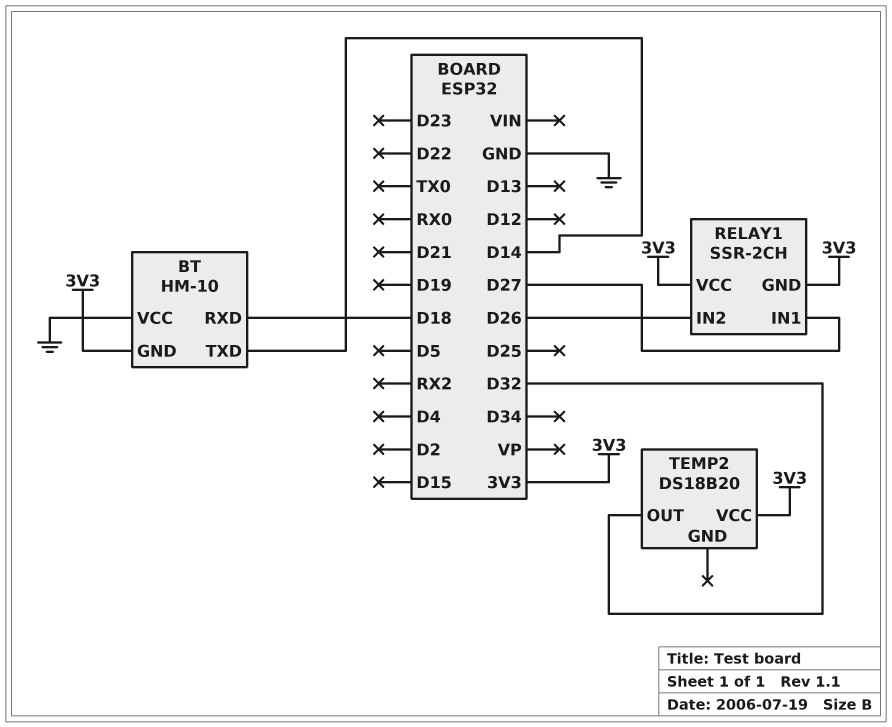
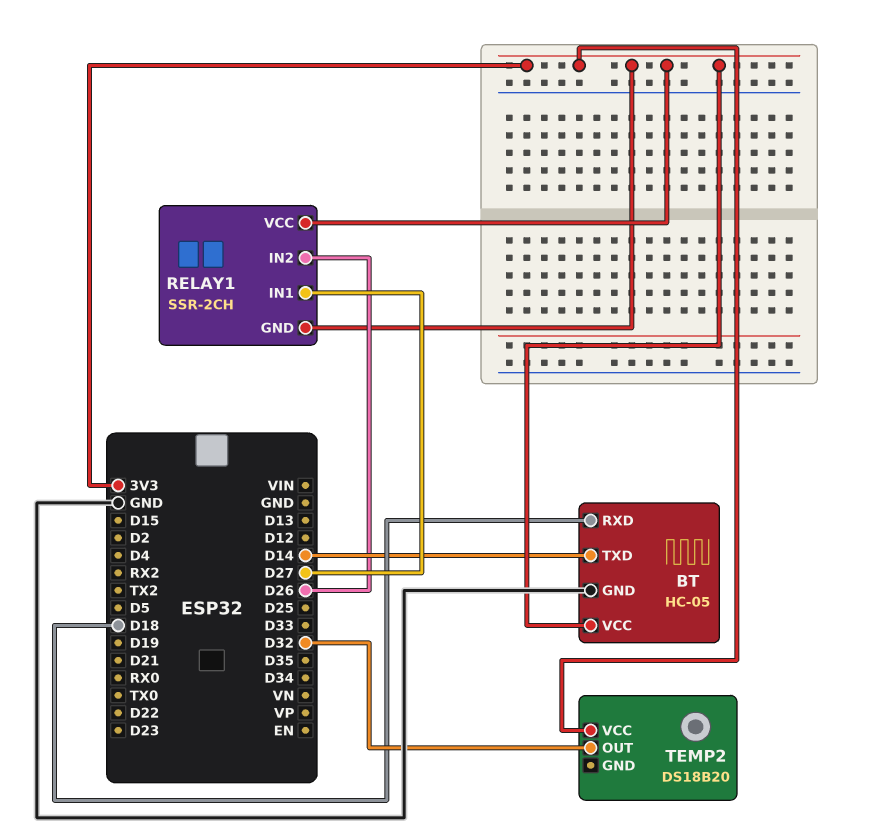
BT: HM-10 -> HC-05
BT pin GND: 3V3 -> GND
BT pin VCC: GND -> 3V3

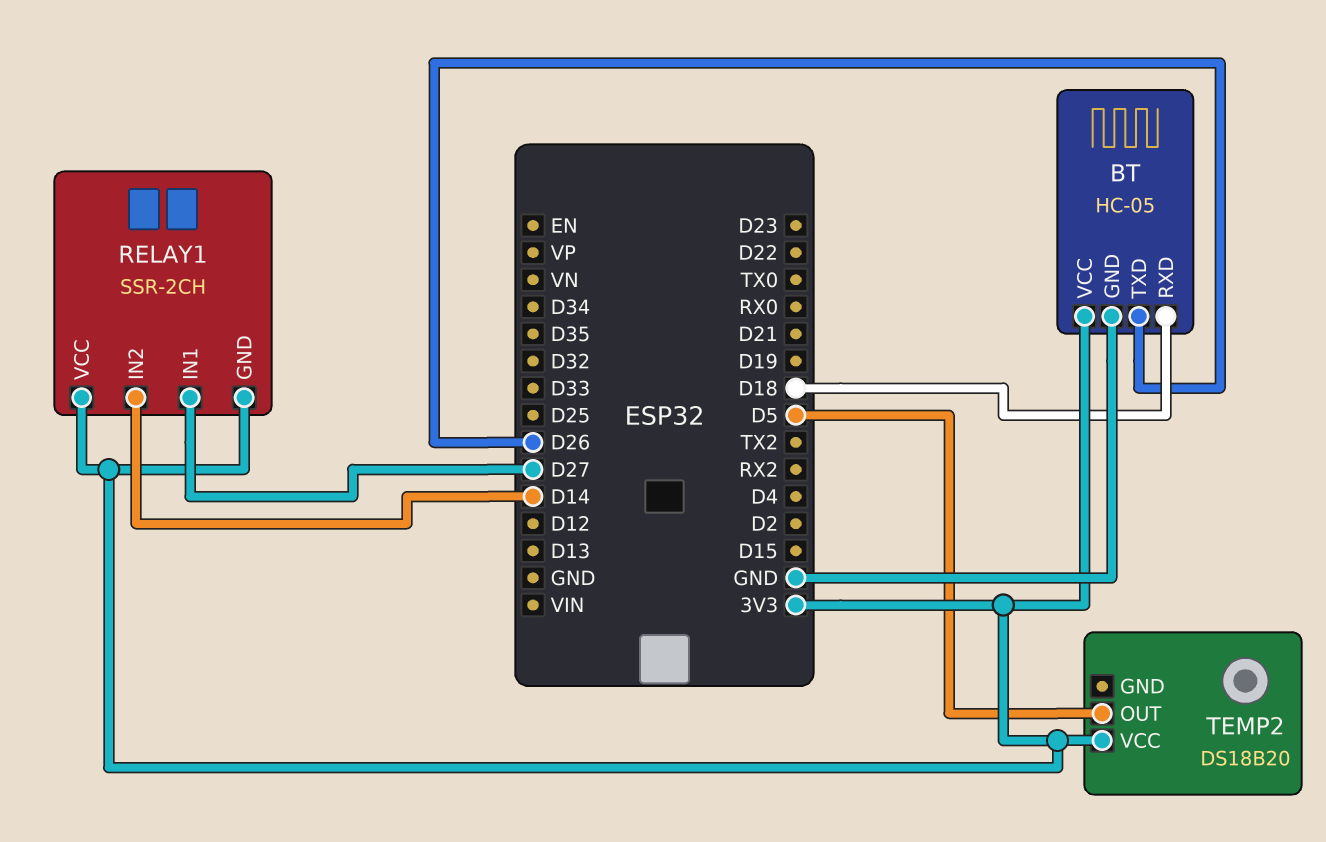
BT pin TXD: D14 -> D26
RELAY1 pin IN2: D26 -> D14
TEMP2 pin OUT: D32 -> D5

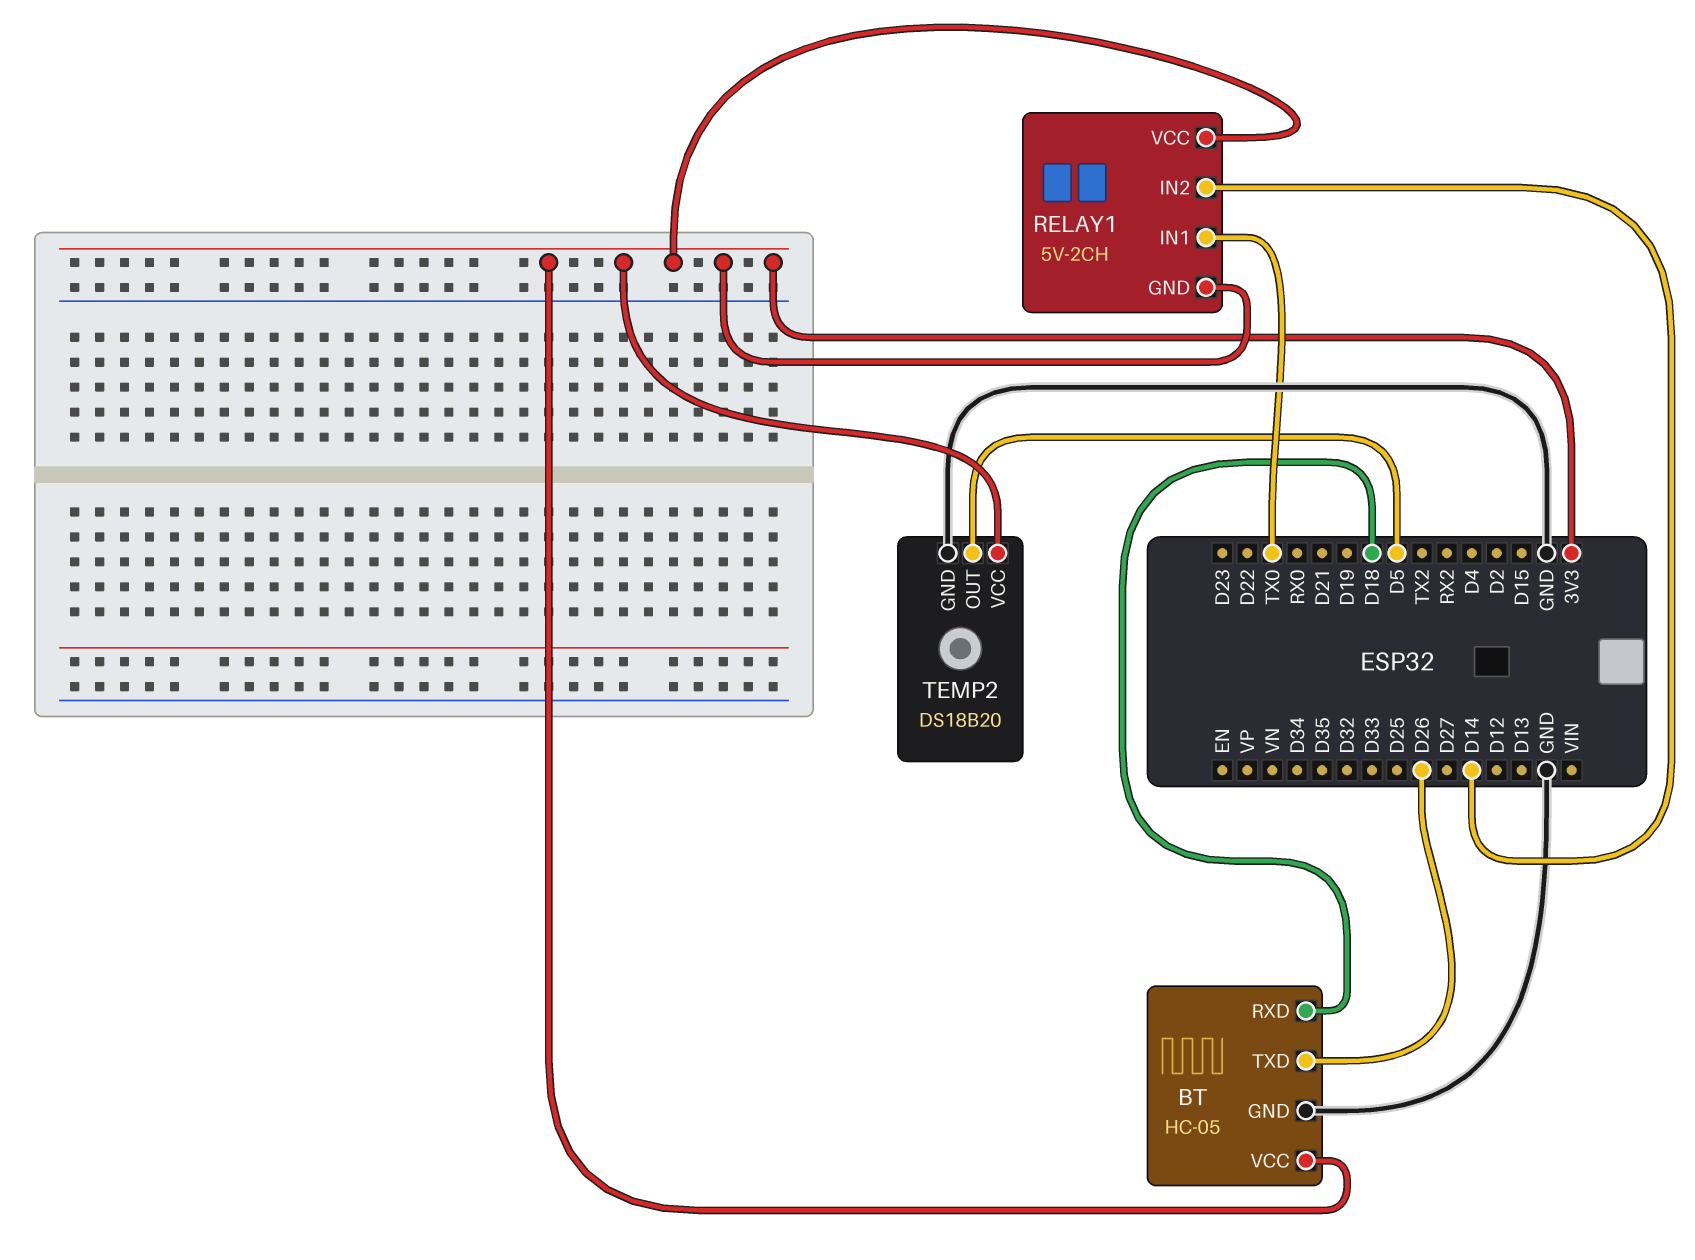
RELAY1: SSR-2CH -> 5V-2CH
RELAY1 pin IN1: D27 -> TX0
TEMP2 pin GND: none -> GND

